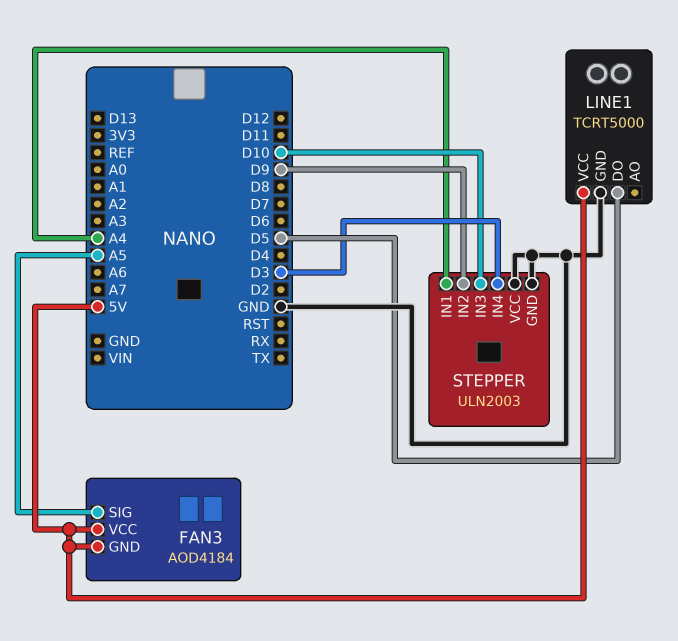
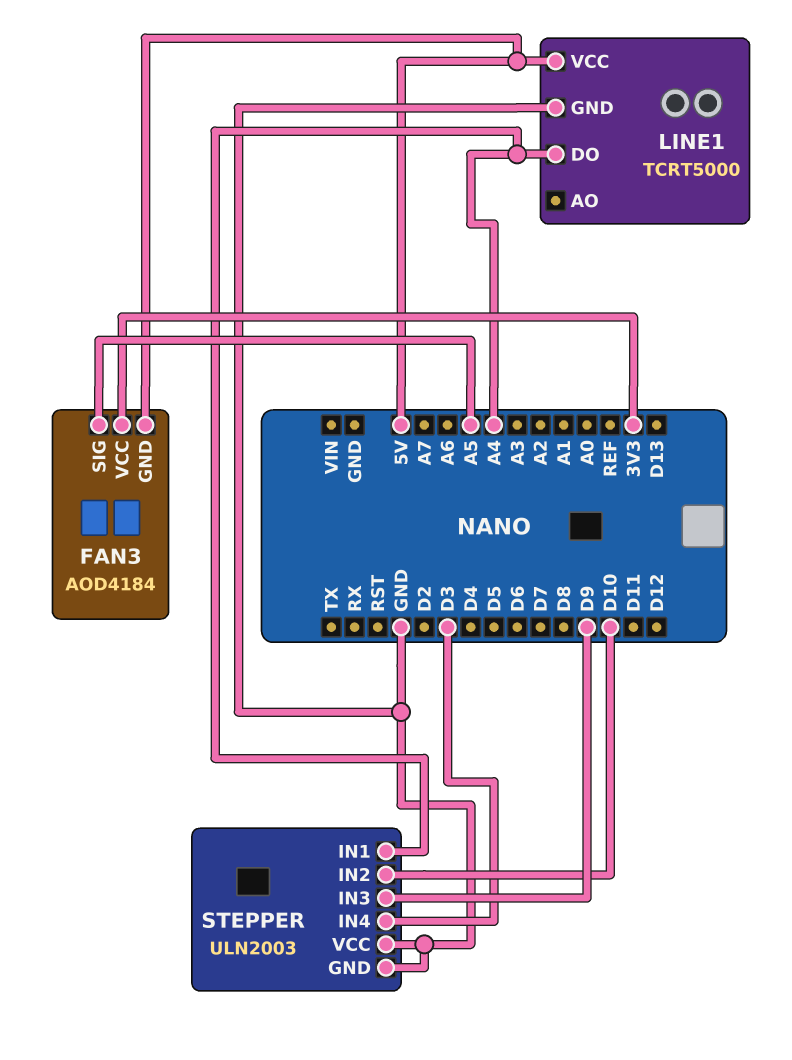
FAN3 pin VCC: 5V -> 3V3
LINE1 pin DO: D5 -> A4
STEPPER pin IN2: D9 -> D10
STEPPER pin IN3: D10 -> D9

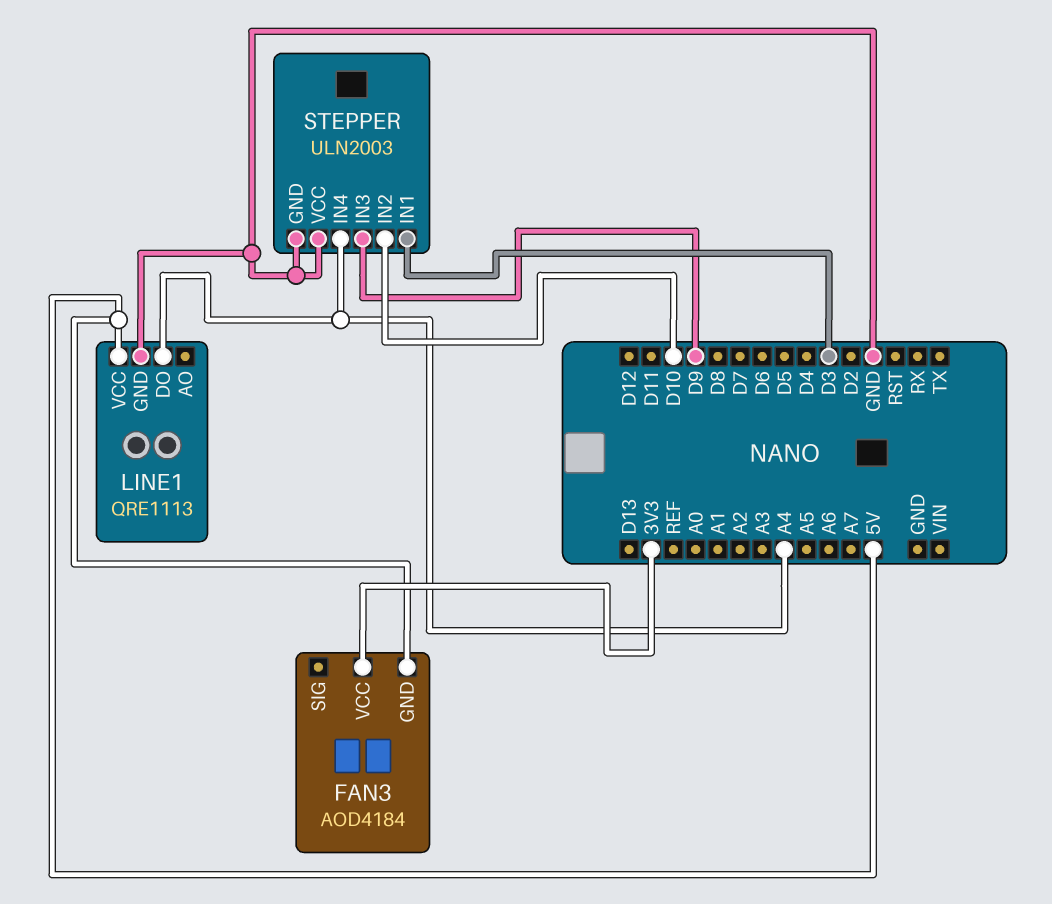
FAN3 pin SIG: A5 -> none
LINE1: TCRT5000 -> QRE1113
STEPPER pin IN1: A4 -> D3
STEPPER pin IN4: D3 -> A4

